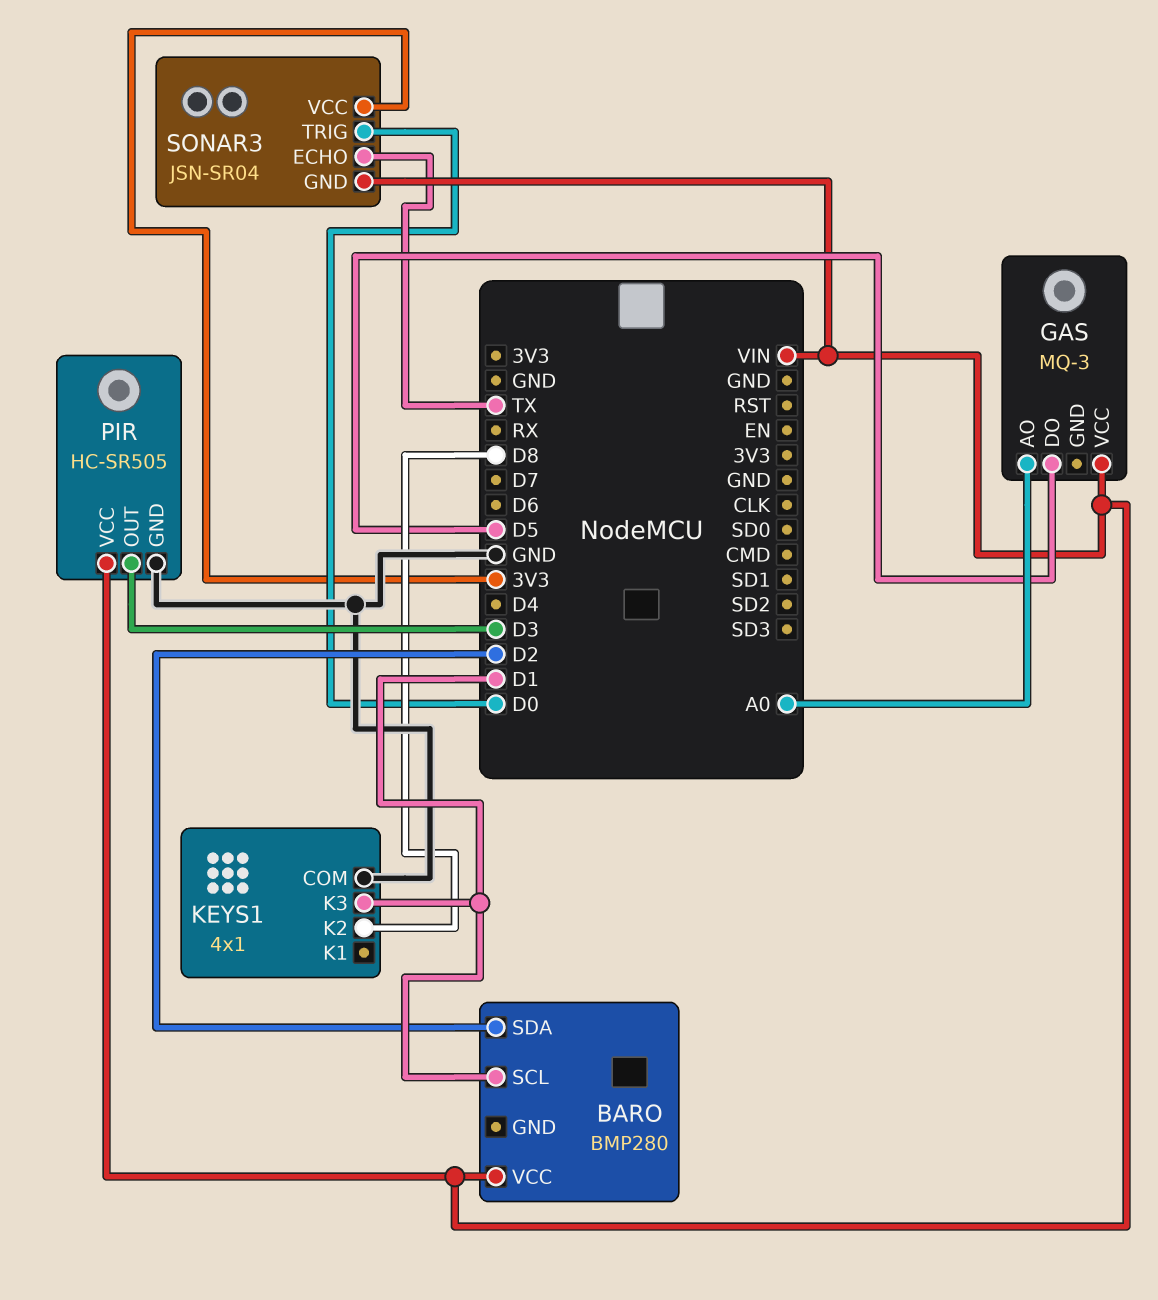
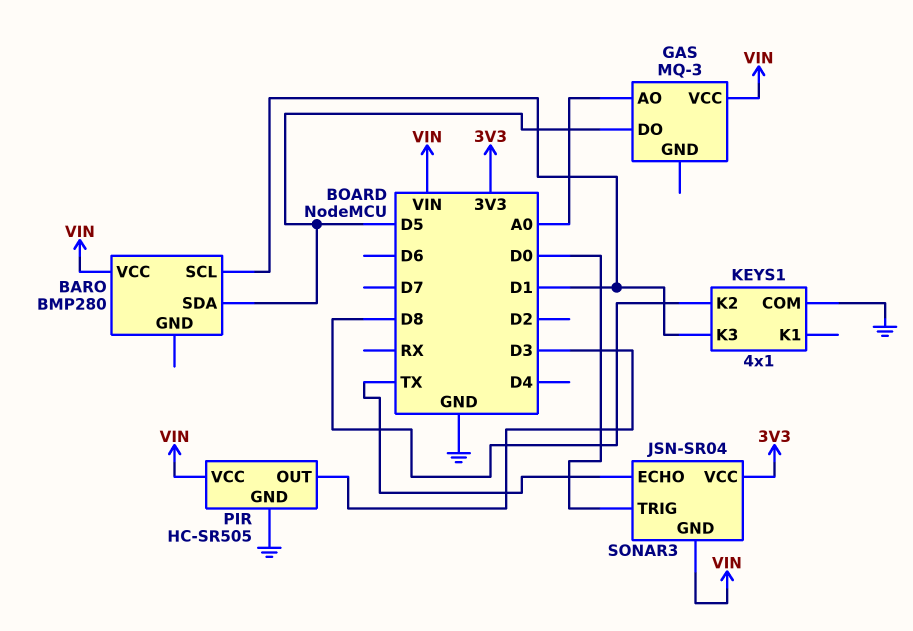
BARO pin SDA: D2 -> D5

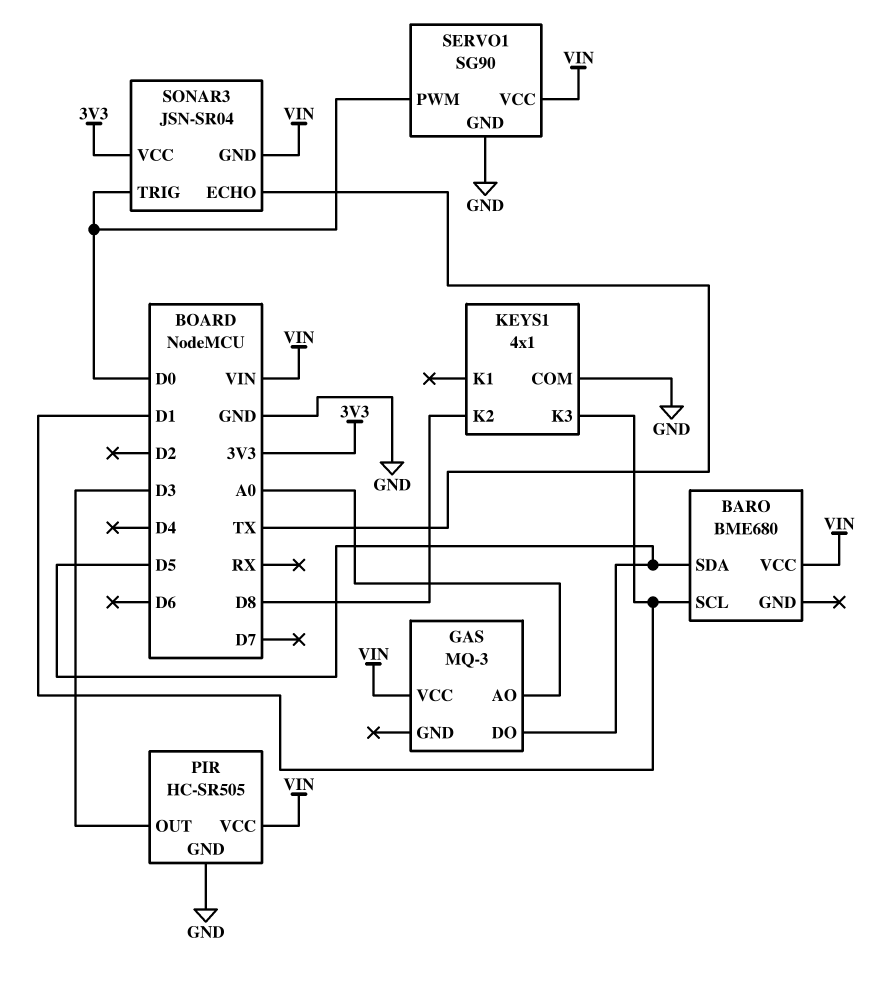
BARO: BMP280 -> BME680
SERVO1: none -> SG90
SERVO1 pin GND: none -> GND
SERVO1 pin PWM: none -> D0
SERVO1 pin VCC: none -> VIN

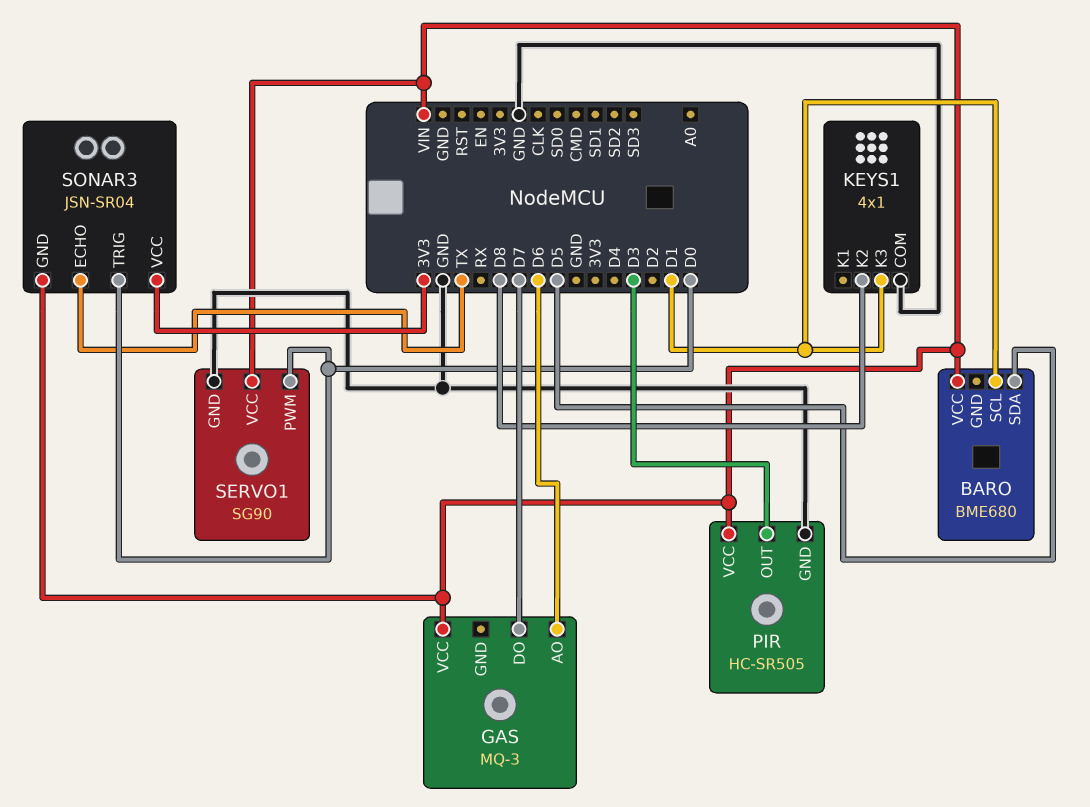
GAS pin AO: A0 -> D6
GAS pin DO: D5 -> D7

